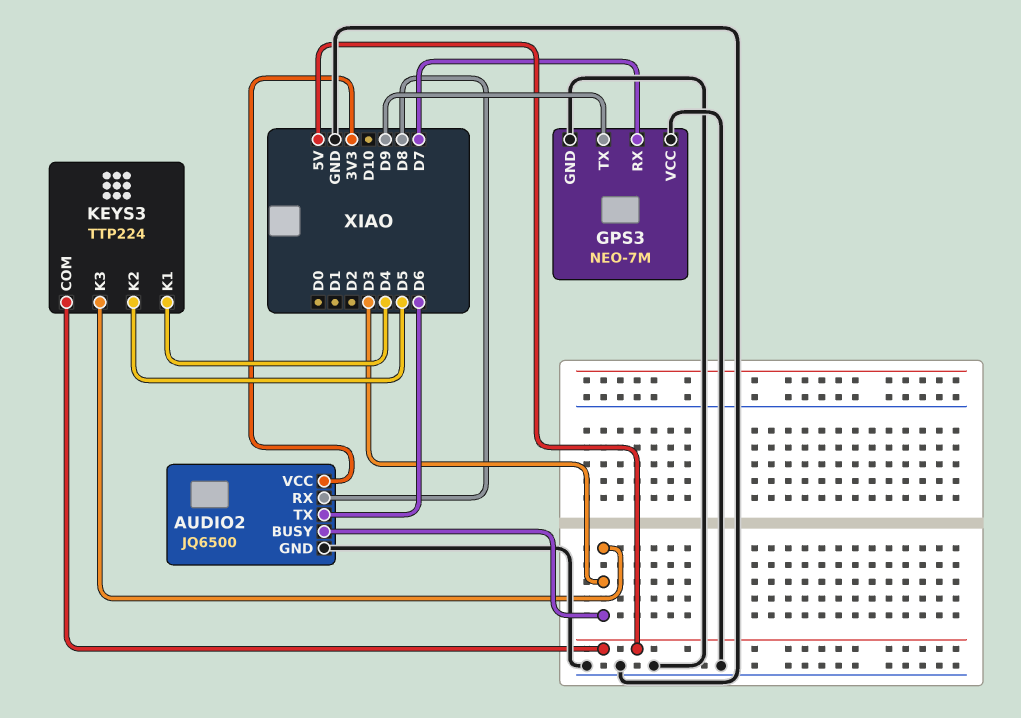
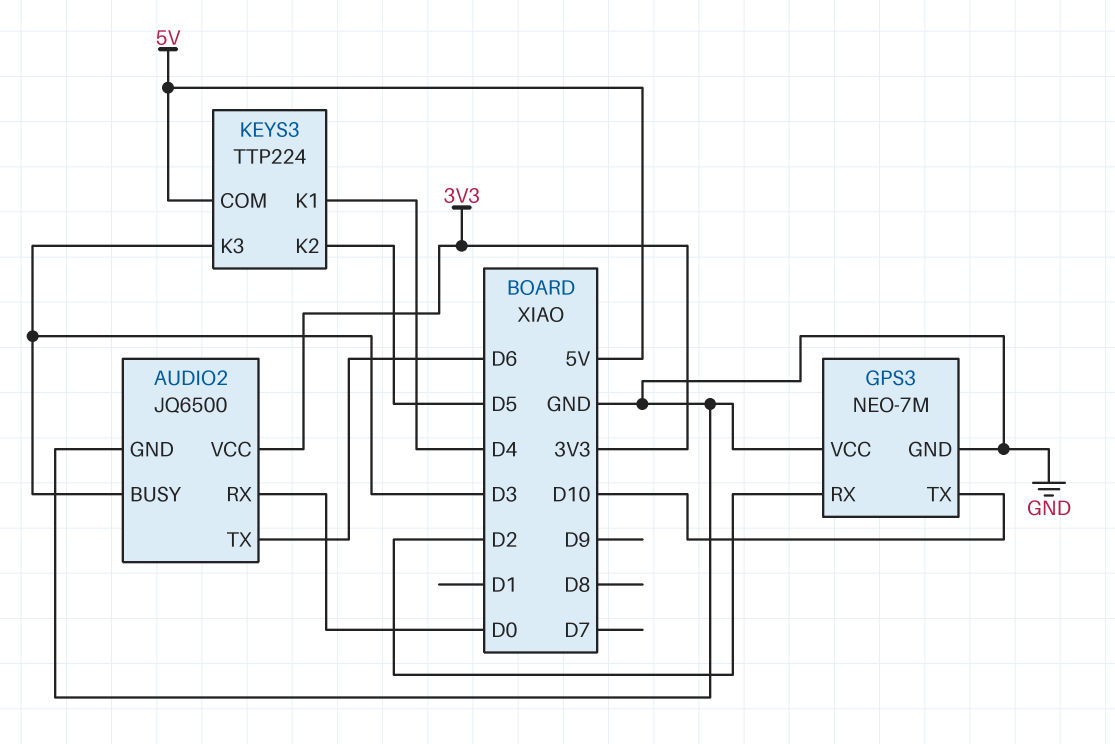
AUDIO2 pin RX: D8 -> D0
GPS3 pin RX: D7 -> D2
GPS3 pin TX: D9 -> D10

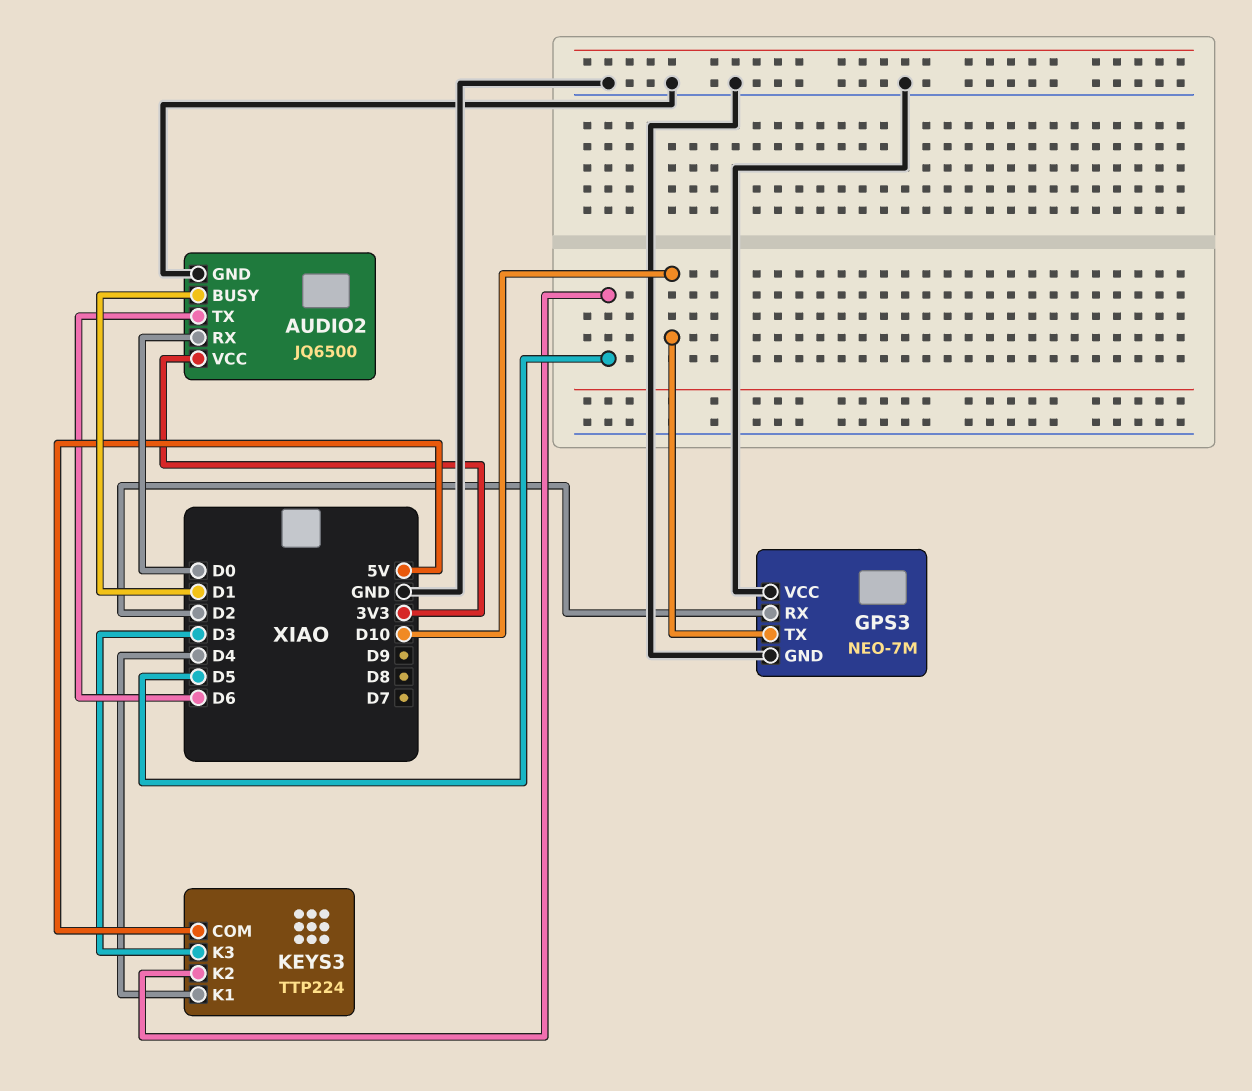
AUDIO2 pin BUSY: D3 -> D1

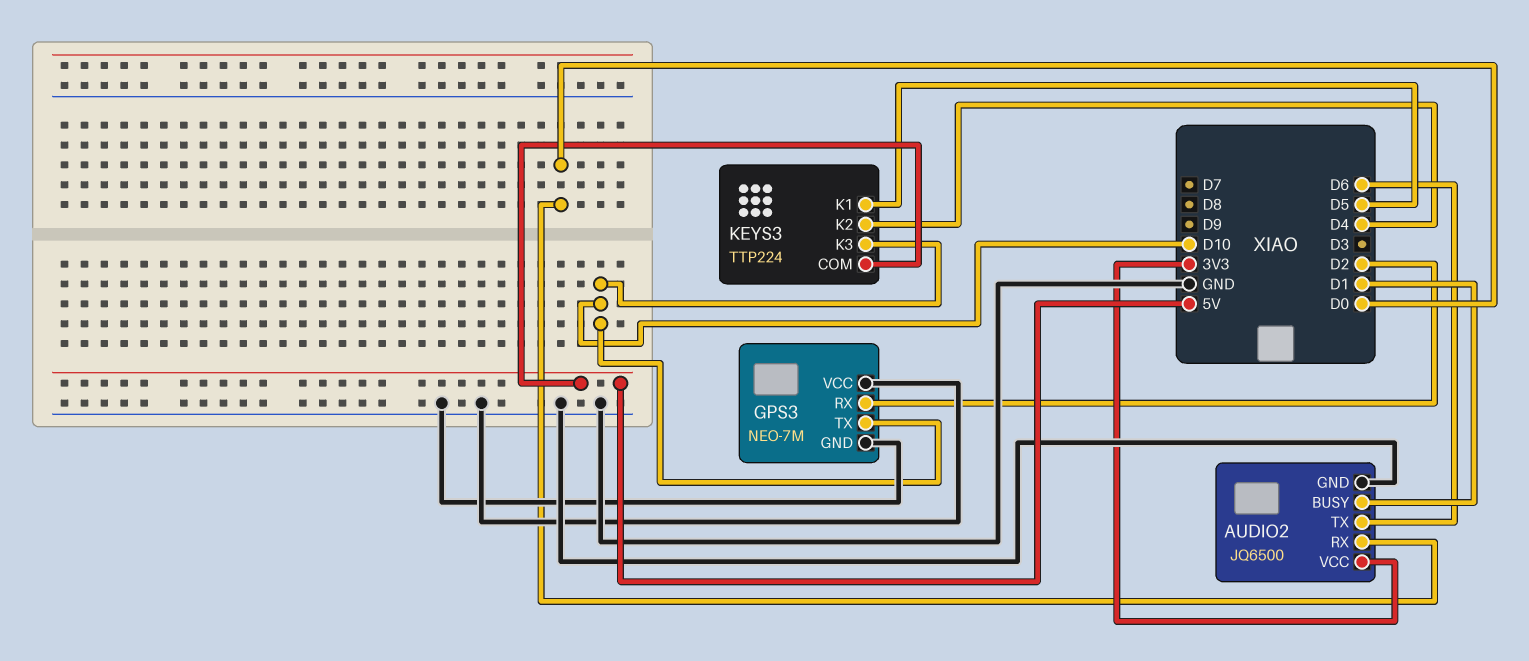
KEYS3 pin K1: D4 -> D5
KEYS3 pin K2: D5 -> D4
KEYS3 pin K3: D3 -> D10

